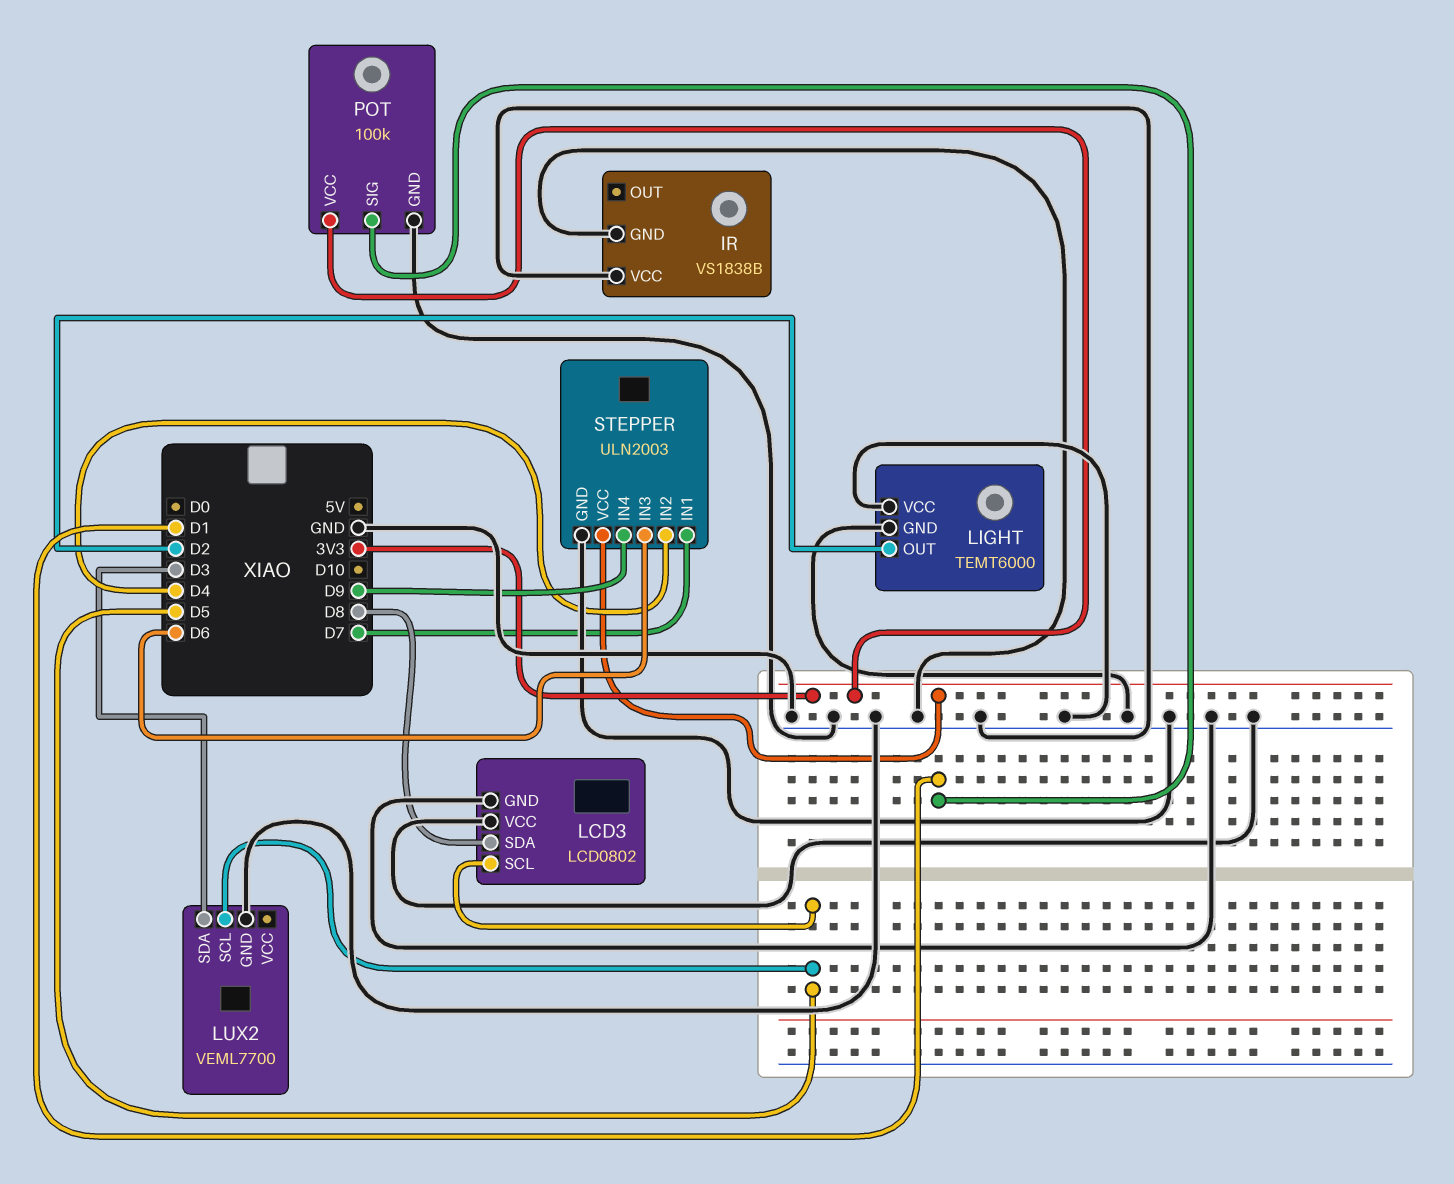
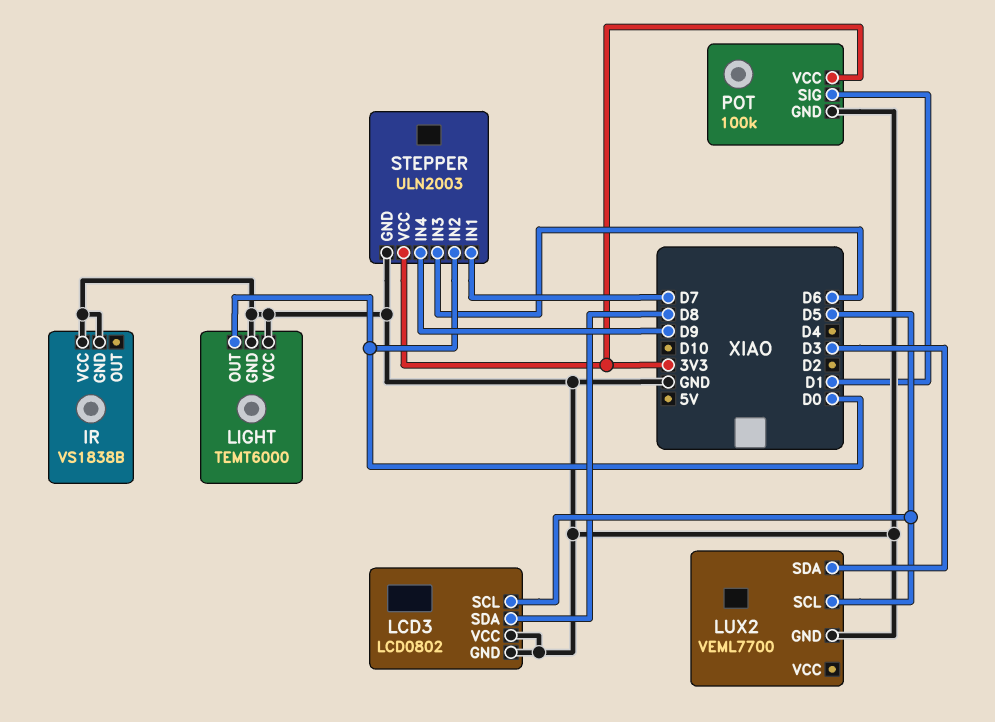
LIGHT pin OUT: D2 -> D0
STEPPER pin IN2: D4 -> D0

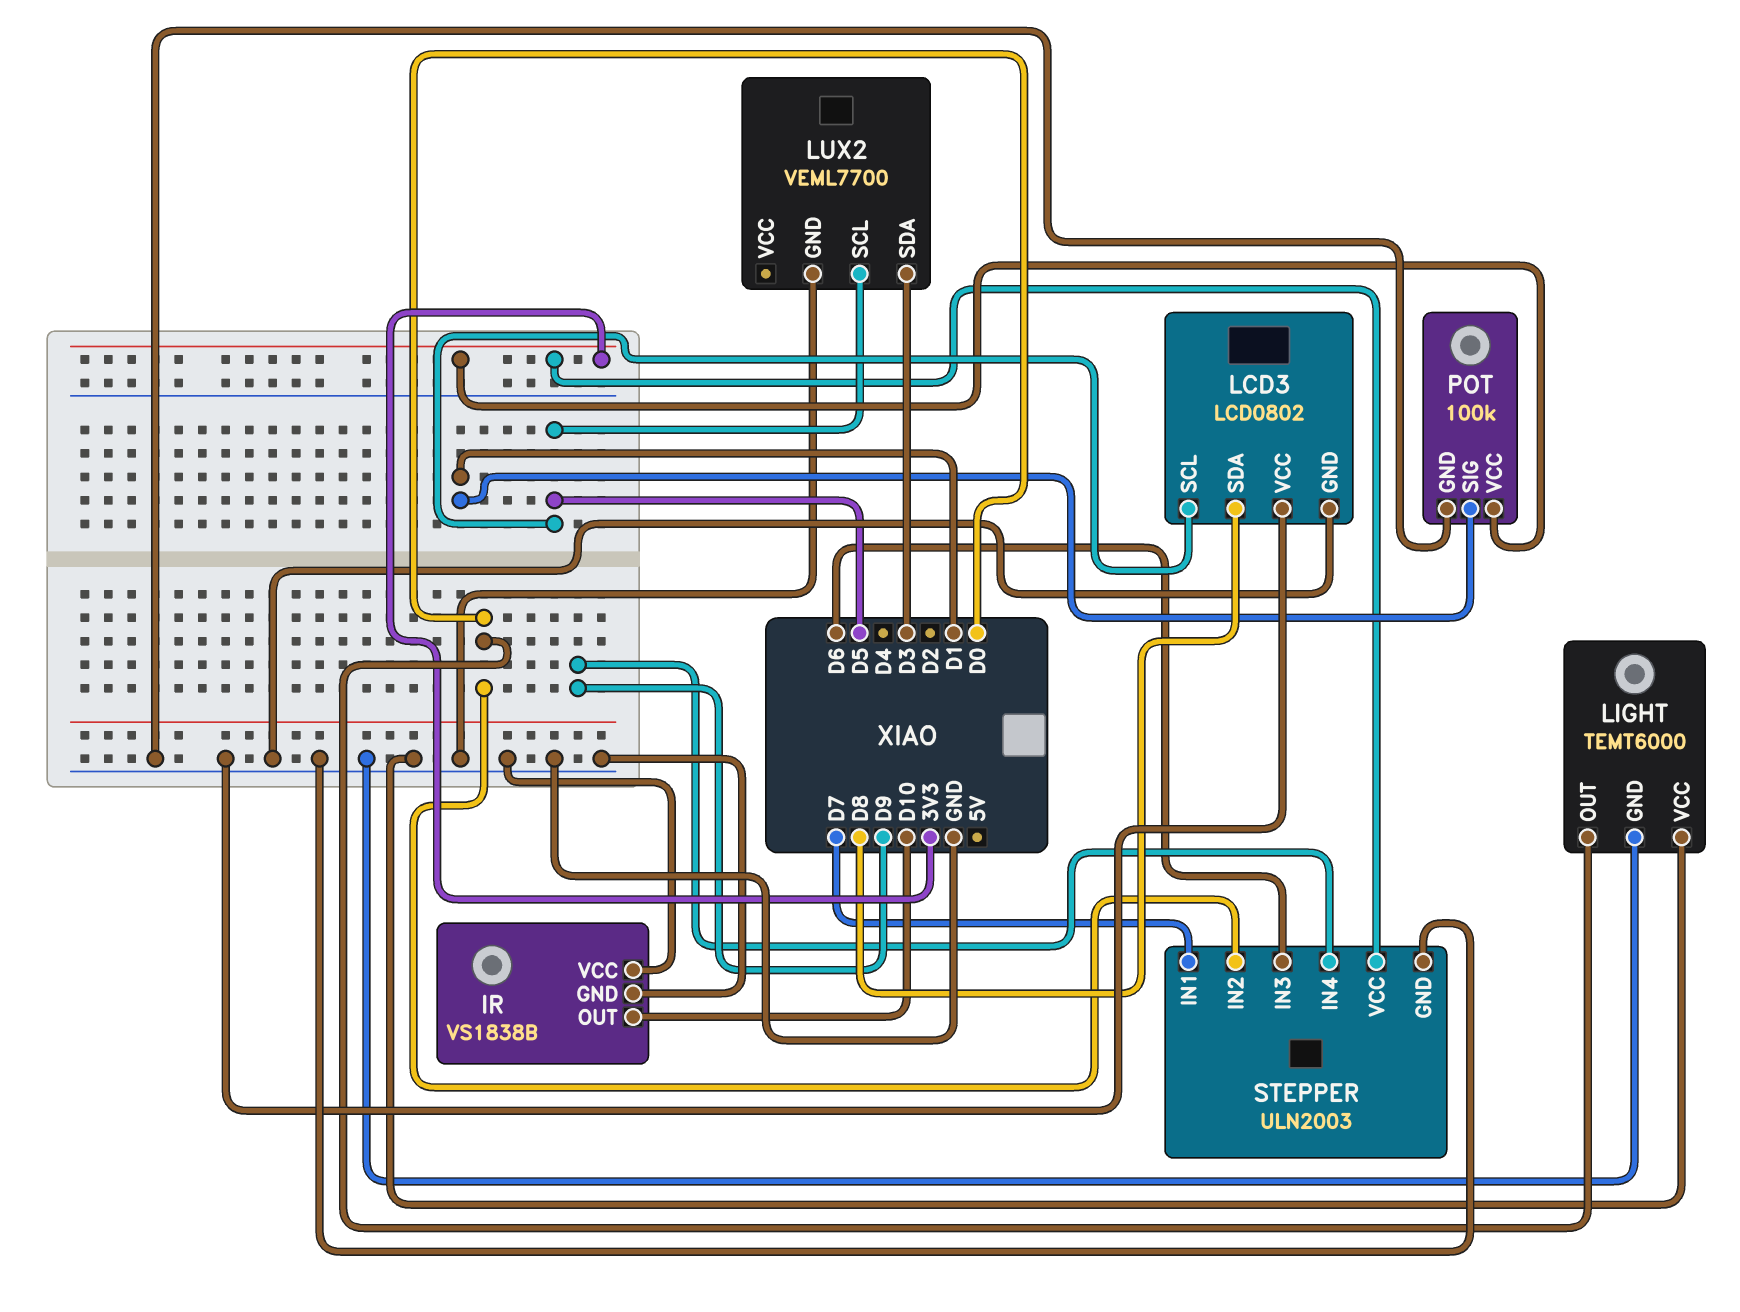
IR pin OUT: none -> D10

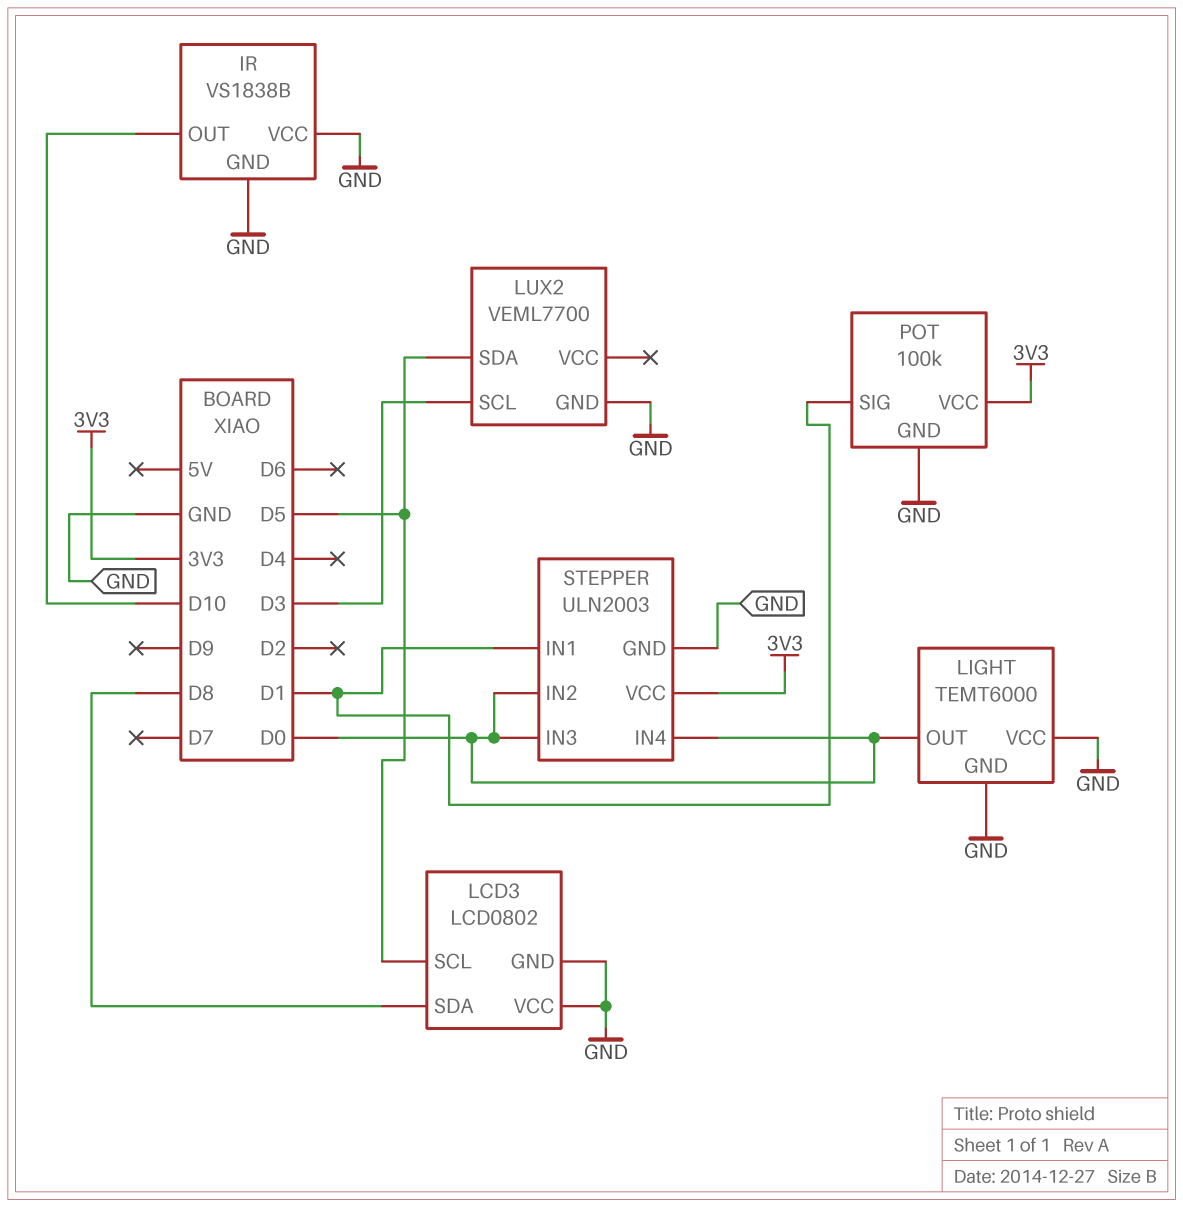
LUX2 pin SCL: D5 -> D3
LUX2 pin SDA: D3 -> D5
STEPPER pin IN1: D7 -> D1
STEPPER pin IN3: D6 -> D0
STEPPER pin IN4: D9 -> D0

